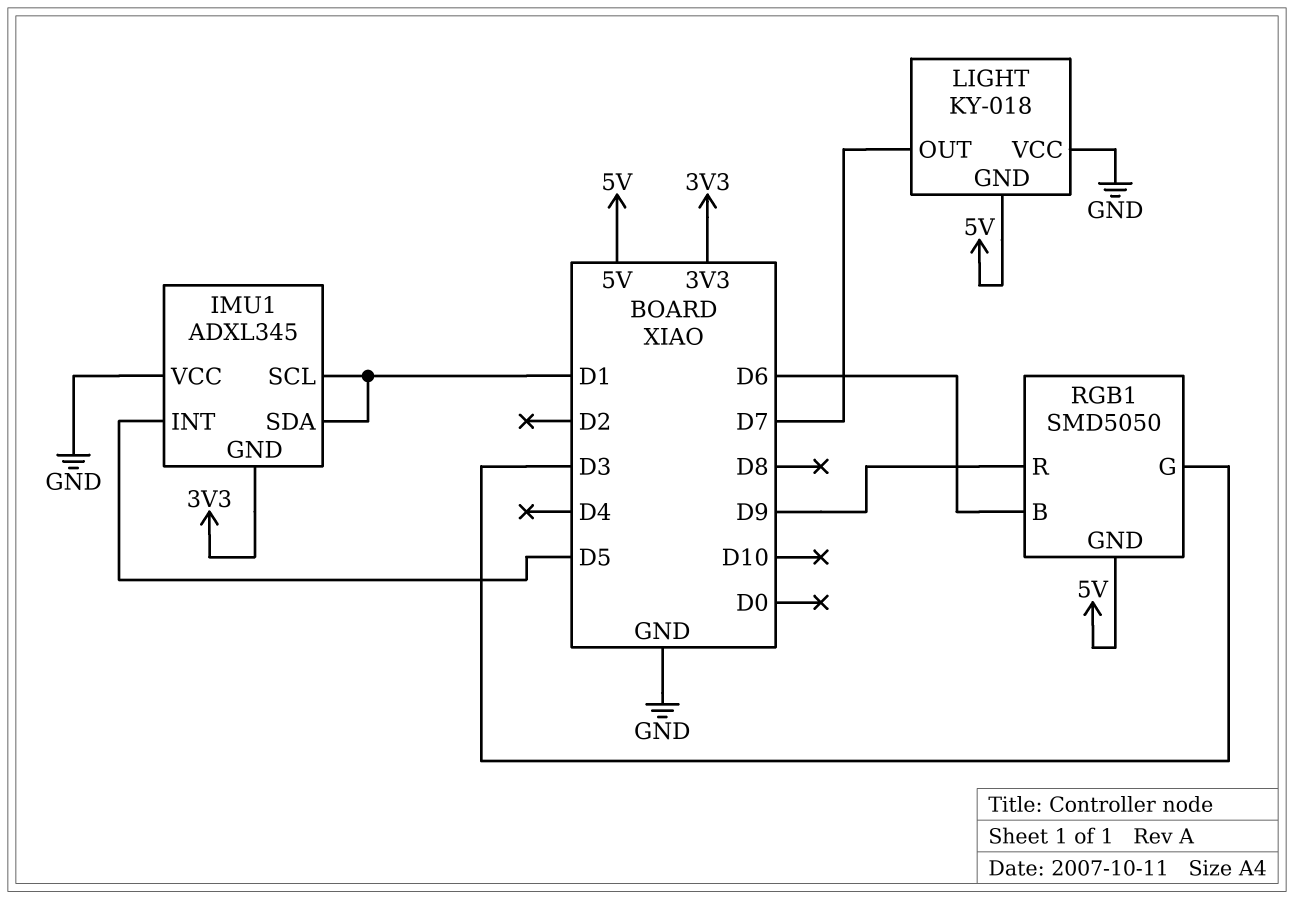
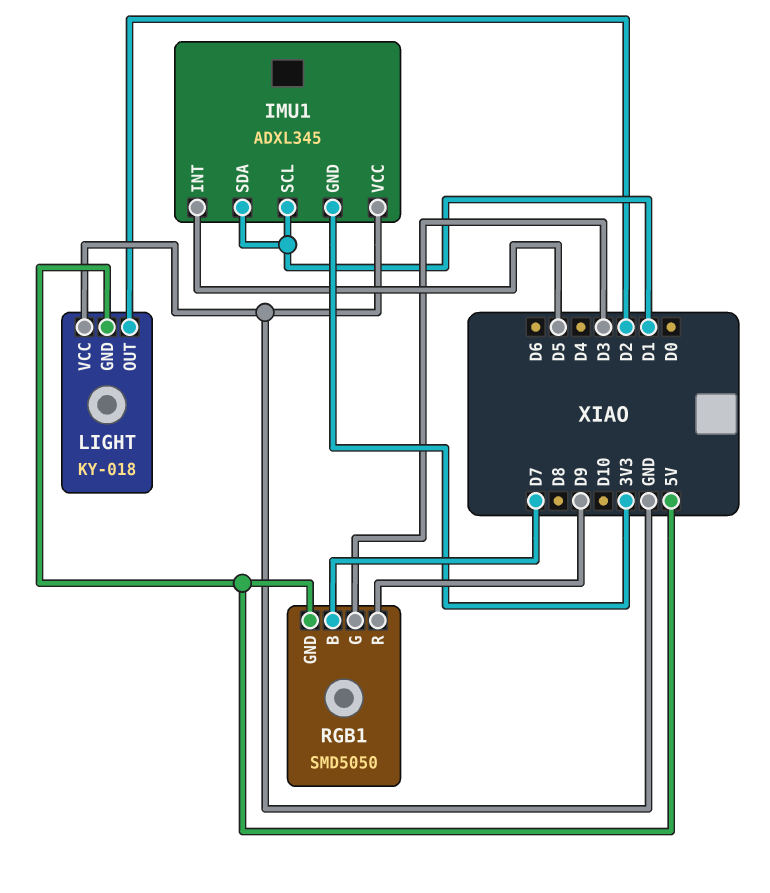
LIGHT pin OUT: D7 -> D2
RGB1 pin B: D6 -> D7

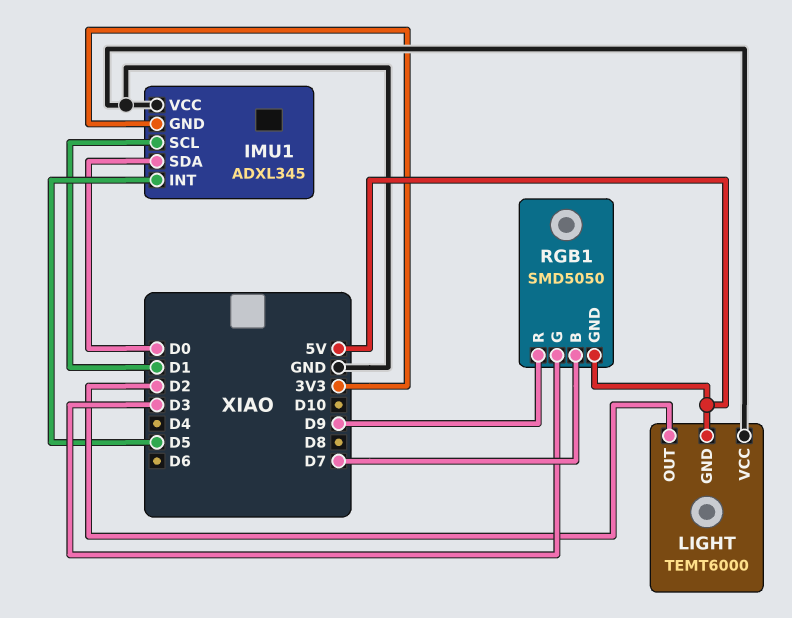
IMU1 pin SDA: D1 -> D0
LIGHT: KY-018 -> TEMT6000

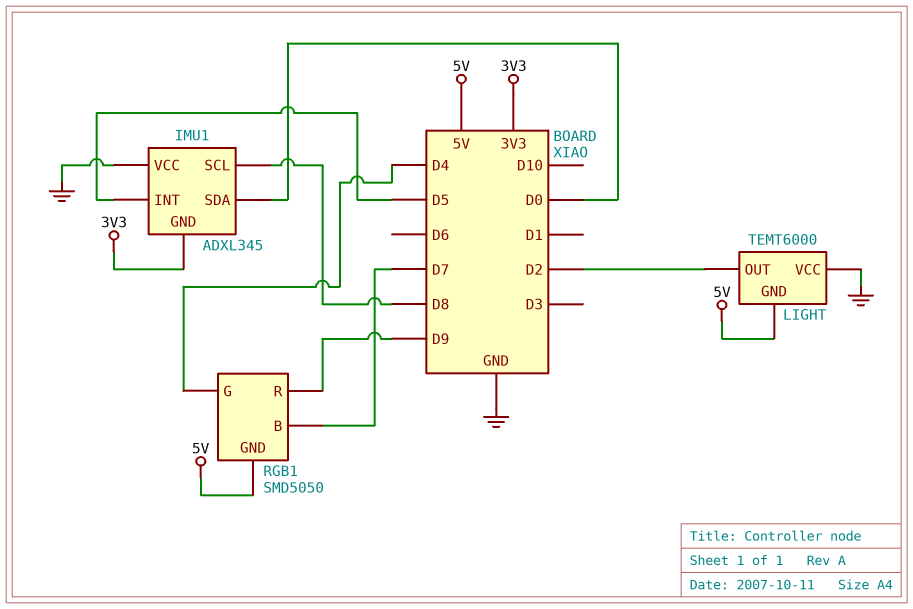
IMU1 pin SCL: D1 -> D8
RGB1 pin G: D3 -> D4

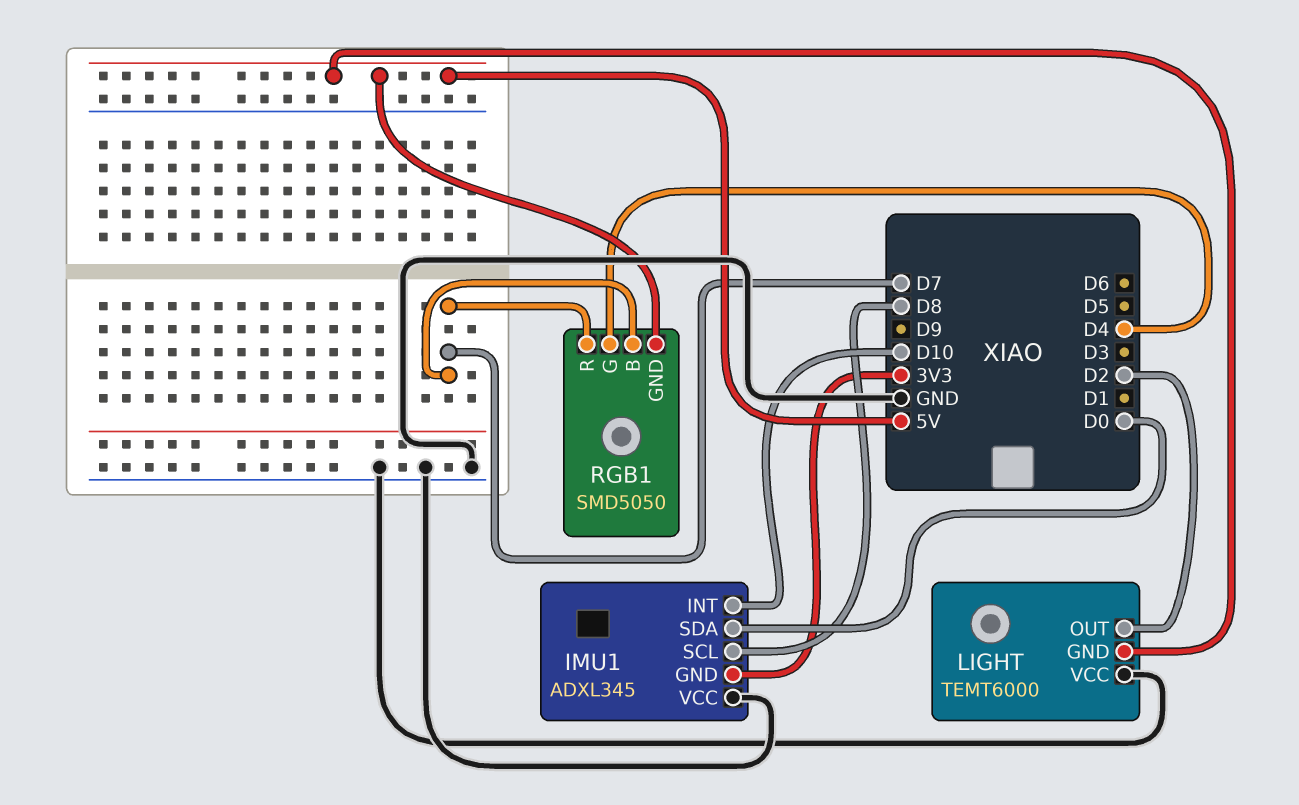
IMU1 pin INT: D5 -> D10
RGB1 pin R: D9 -> D7

